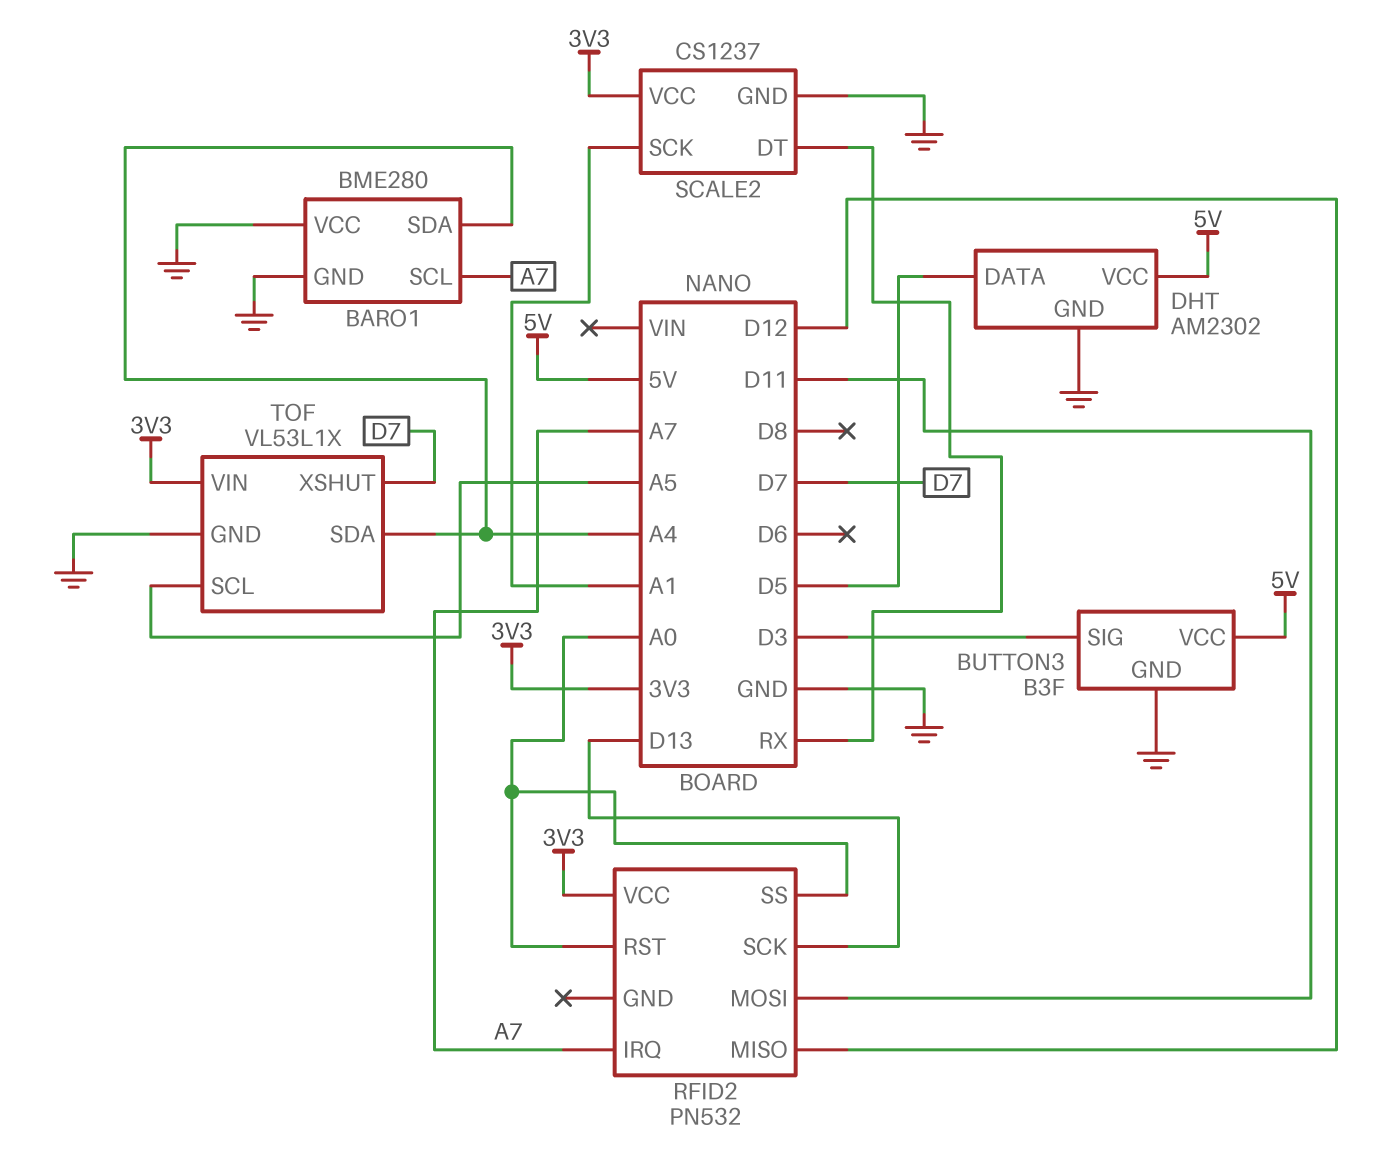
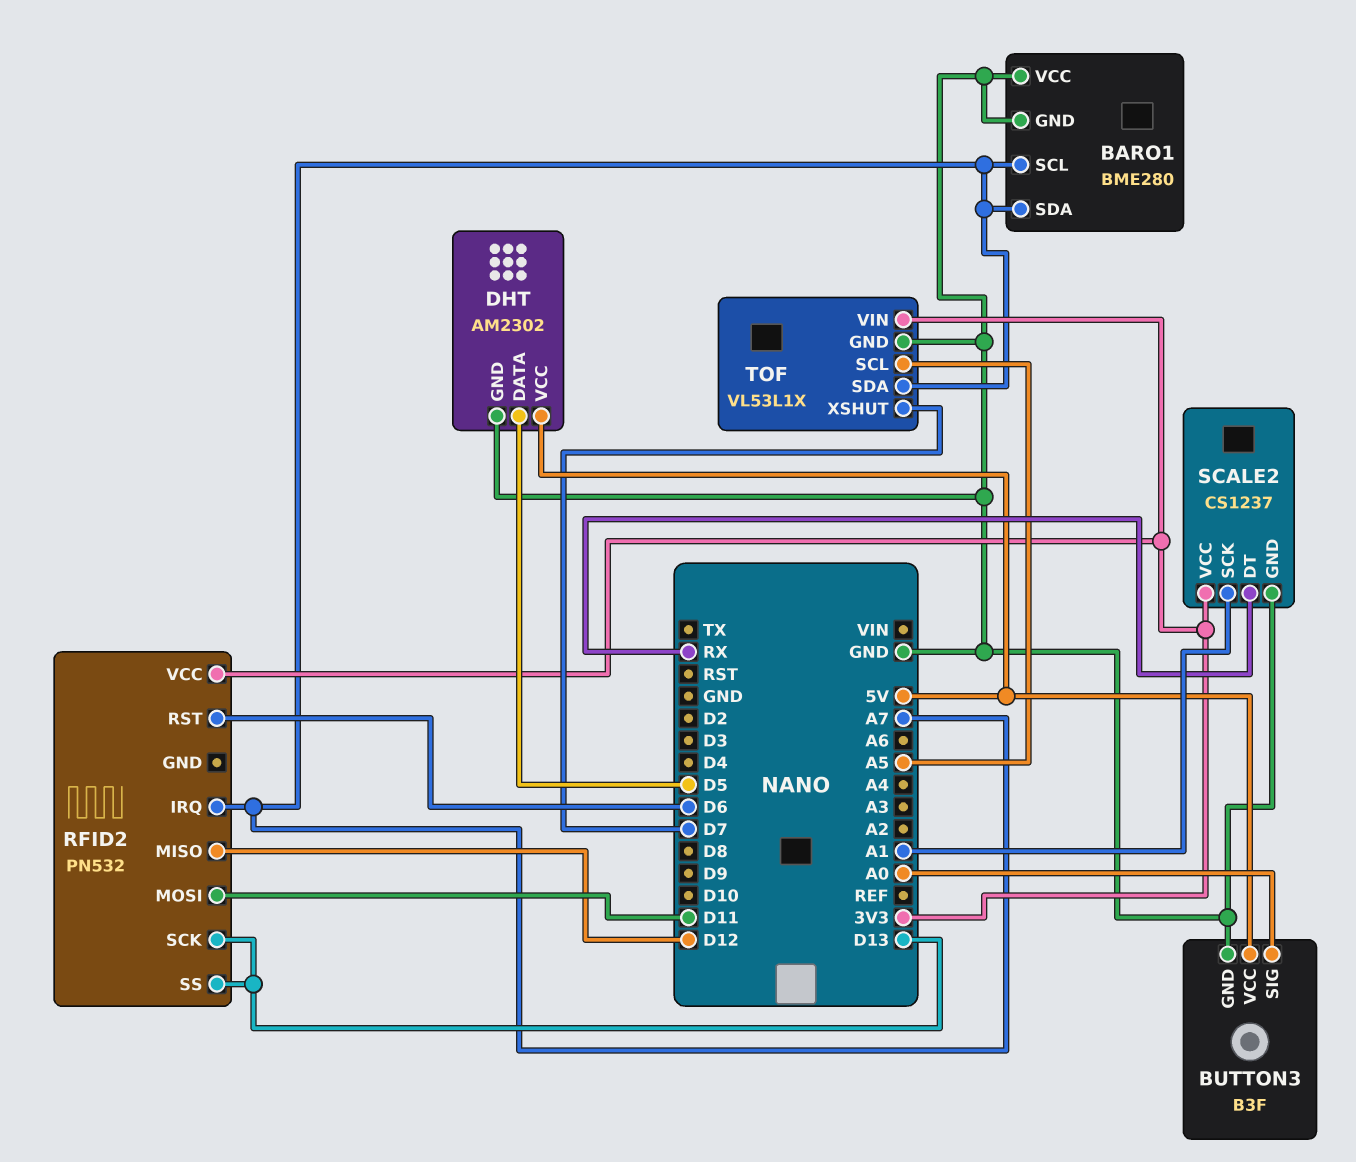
BARO1 pin SDA: A4 -> A7
BUTTON3 pin SIG: D3 -> A0
RFID2 pin RST: A0 -> D6
RFID2 pin SS: A0 -> D13
TOF pin SDA: A4 -> A7

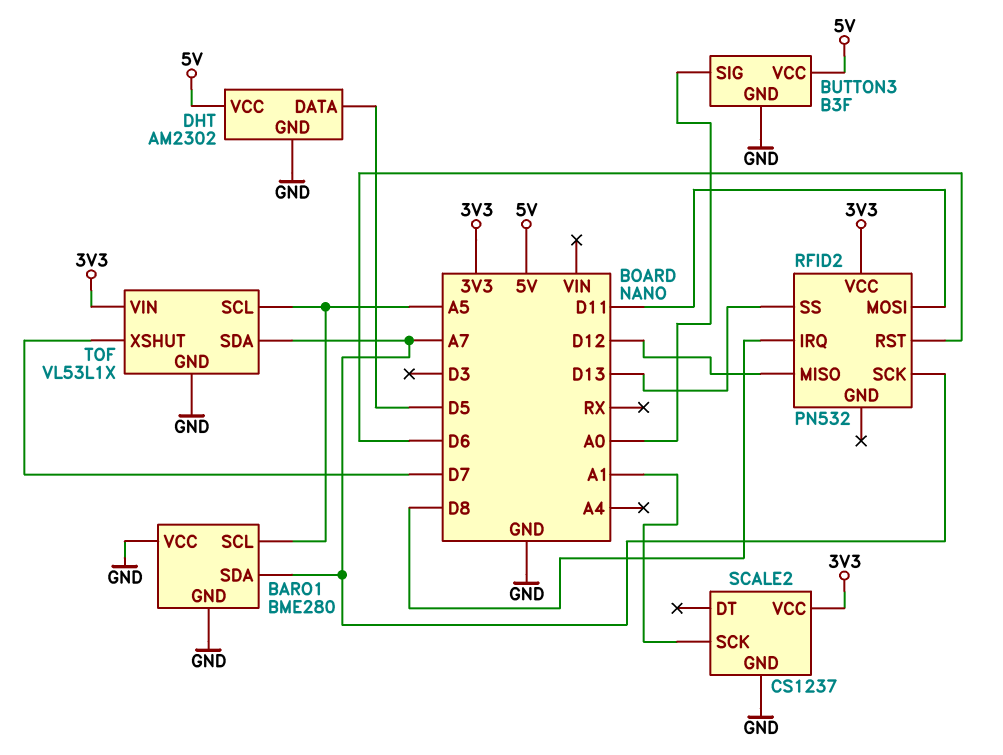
BARO1 pin SCL: A7 -> A5
RFID2 pin IRQ: A7 -> D8
RFID2 pin SCK: D13 -> A7
SCALE2 pin DT: RX -> none

